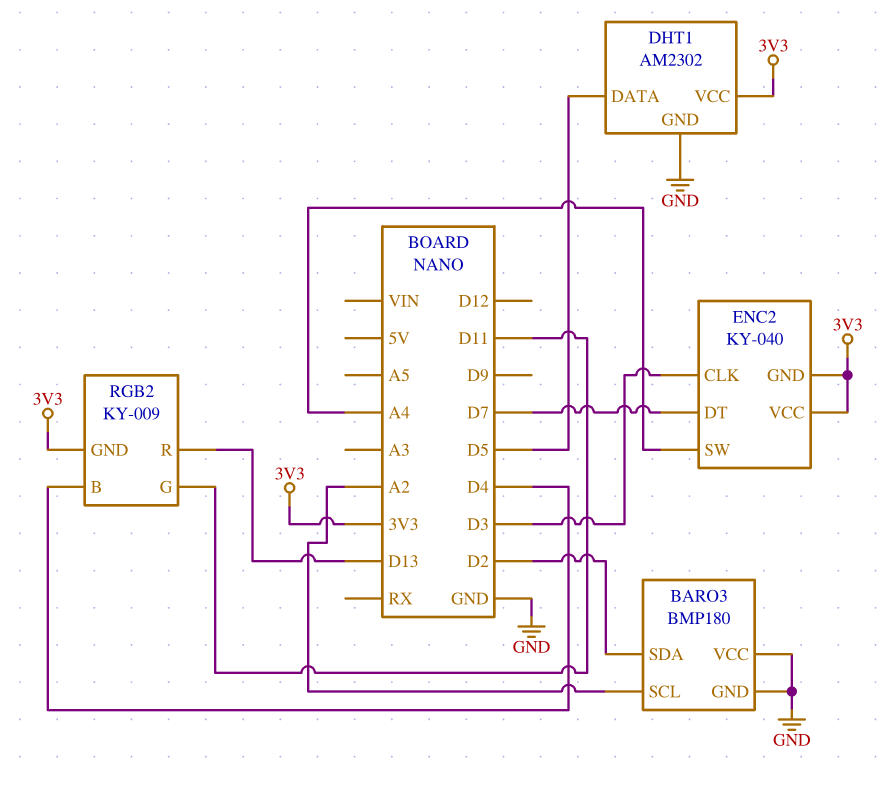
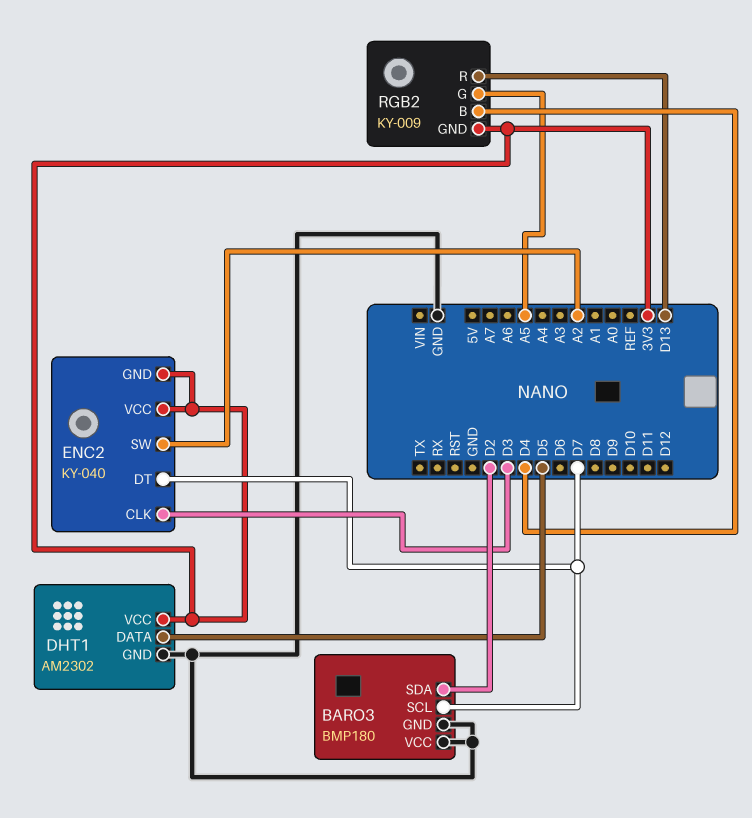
BARO3 pin SCL: A2 -> D7
ENC2 pin SW: A4 -> A2
RGB2 pin G: D11 -> A5

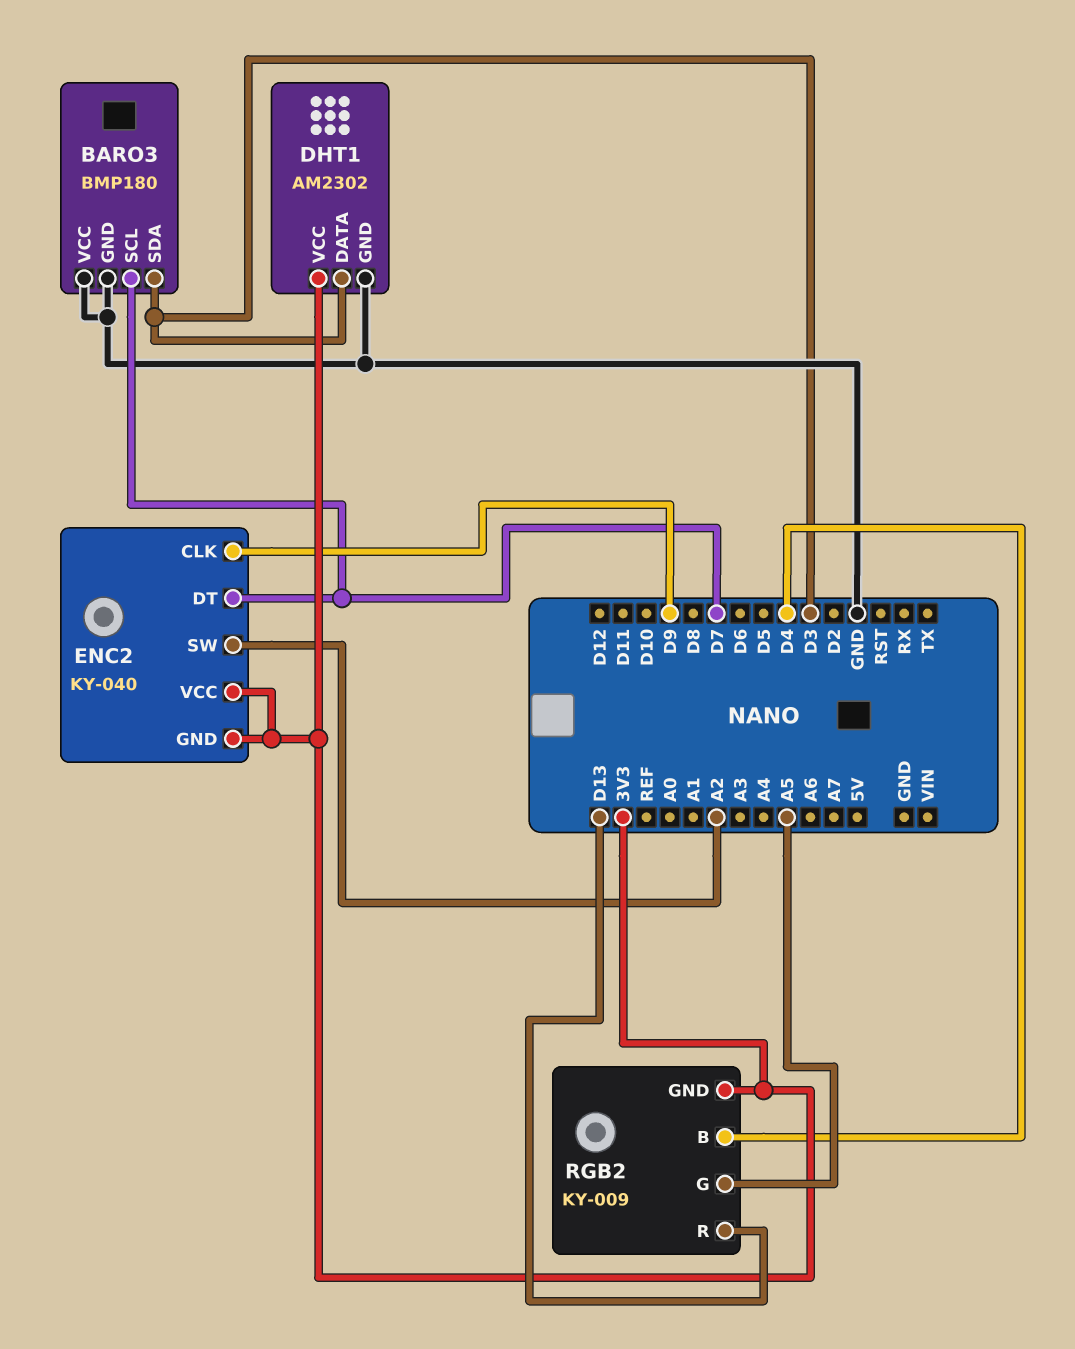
BARO3 pin SDA: D2 -> D3
DHT1 pin DATA: D5 -> D3
ENC2 pin CLK: D3 -> D9

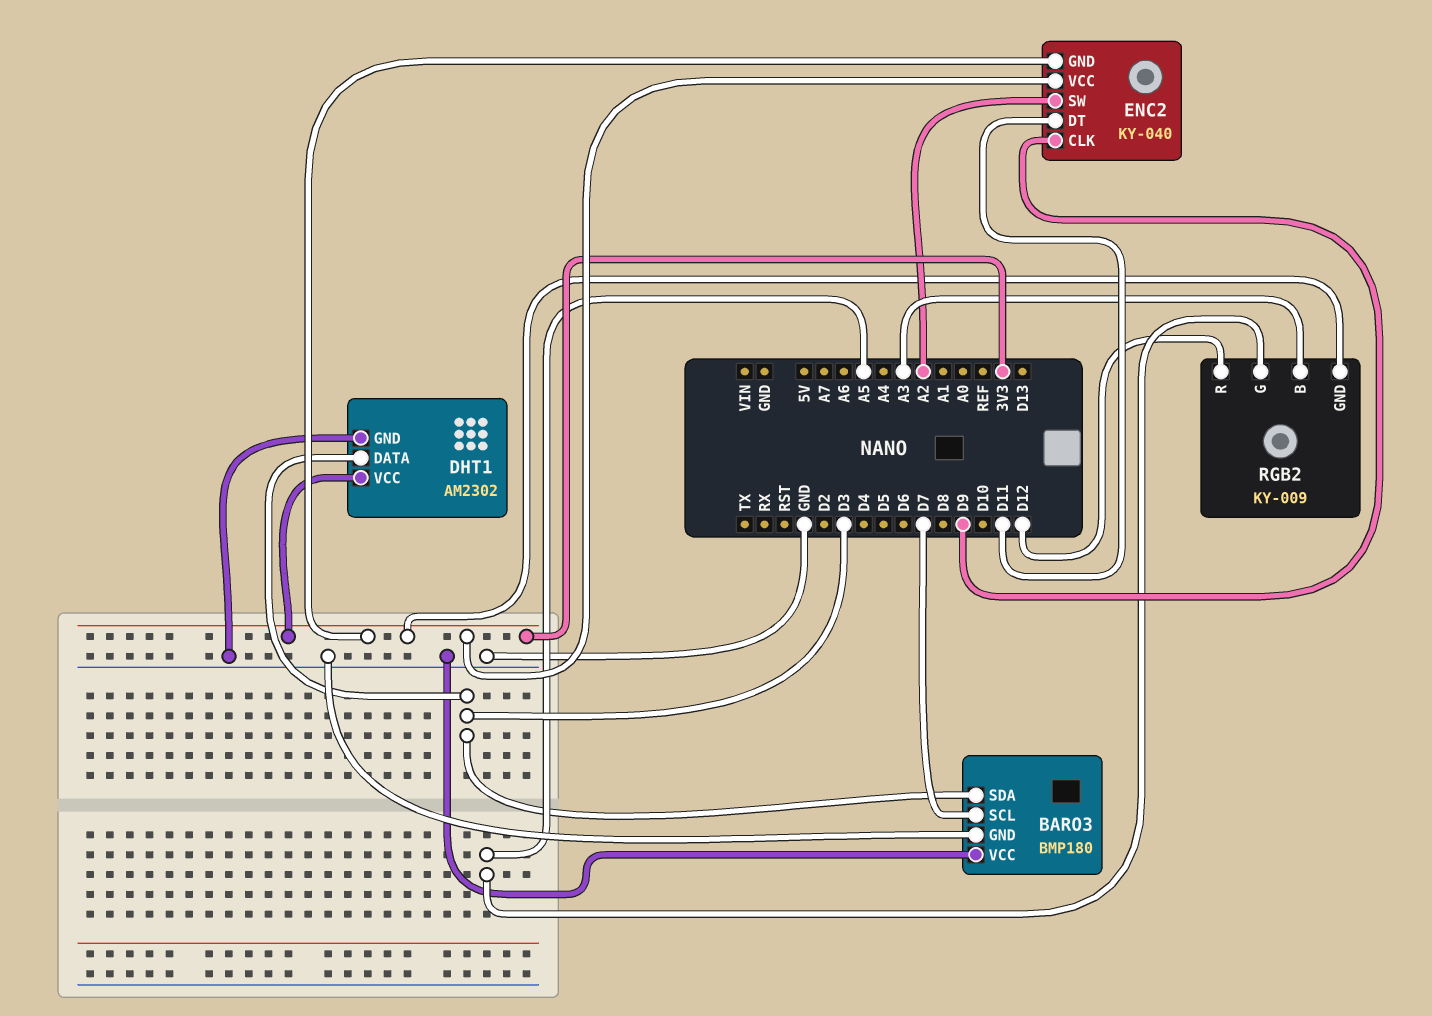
ENC2 pin DT: D7 -> D11
RGB2 pin B: D4 -> A3
RGB2 pin R: D13 -> D12

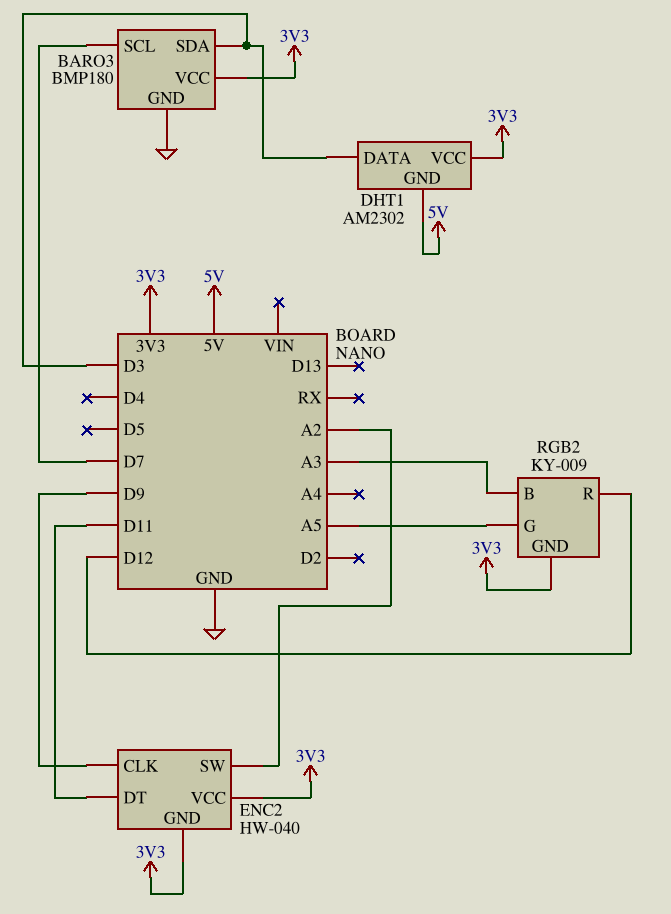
BARO3 pin VCC: GND -> 3V3
DHT1 pin GND: GND -> 5V
ENC2: KY-040 -> HW-040

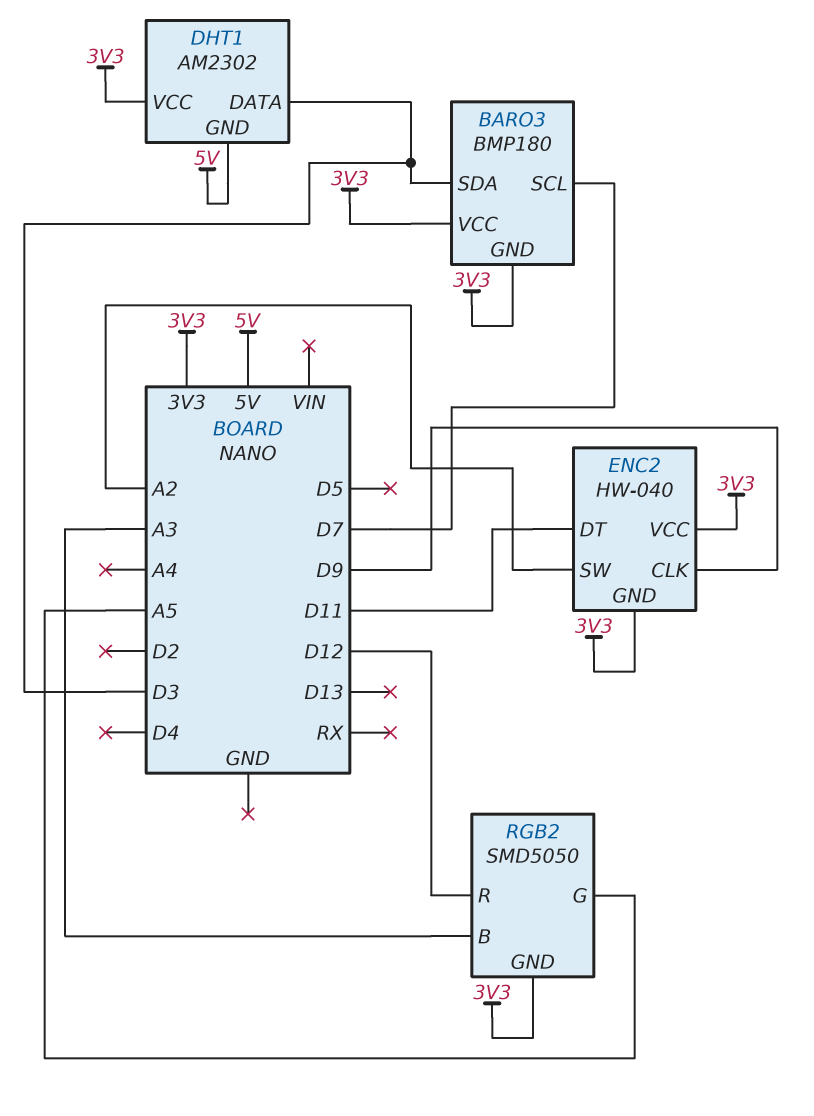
BARO3 pin GND: GND -> 3V3
RGB2: KY-009 -> SMD5050

